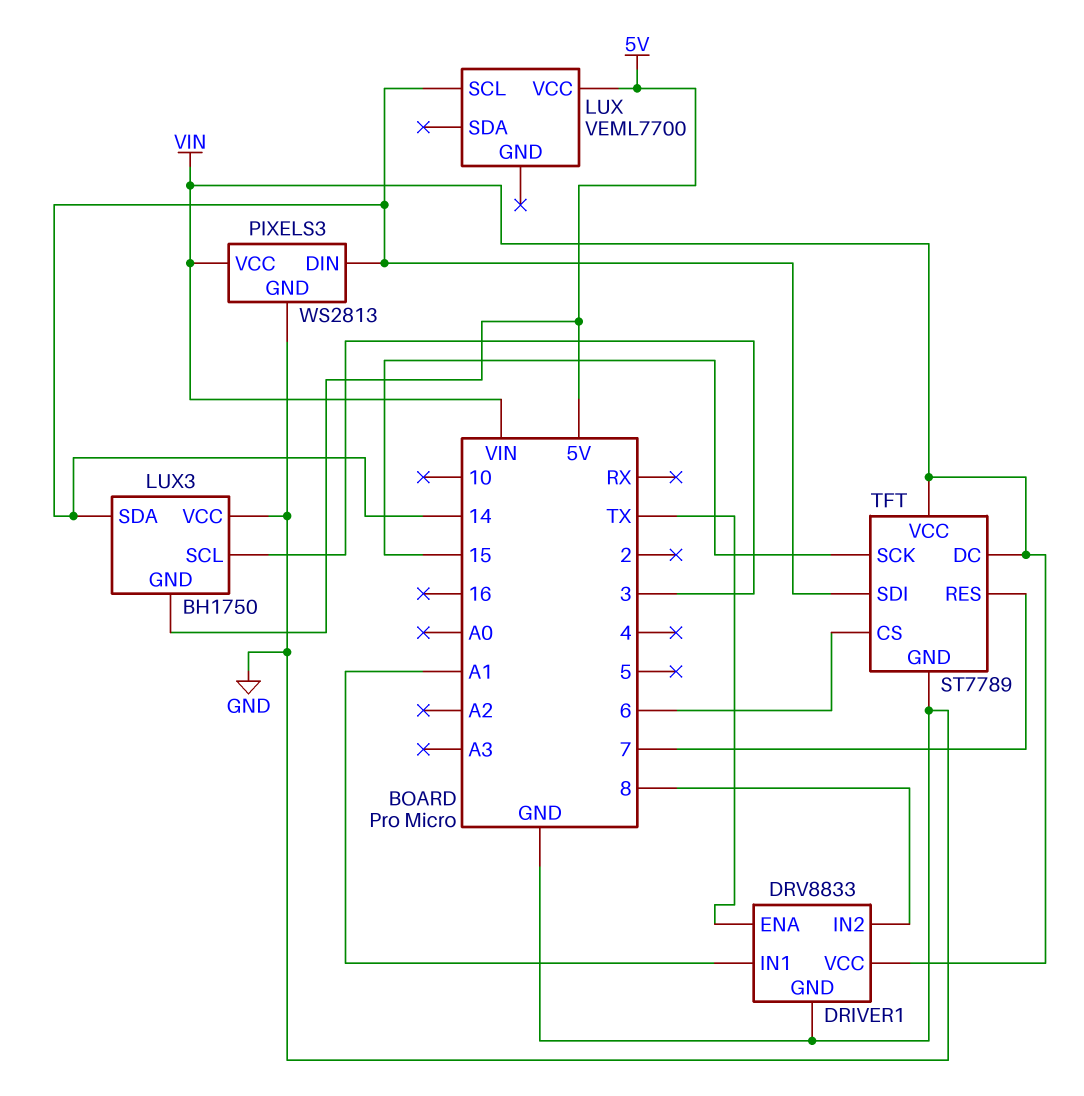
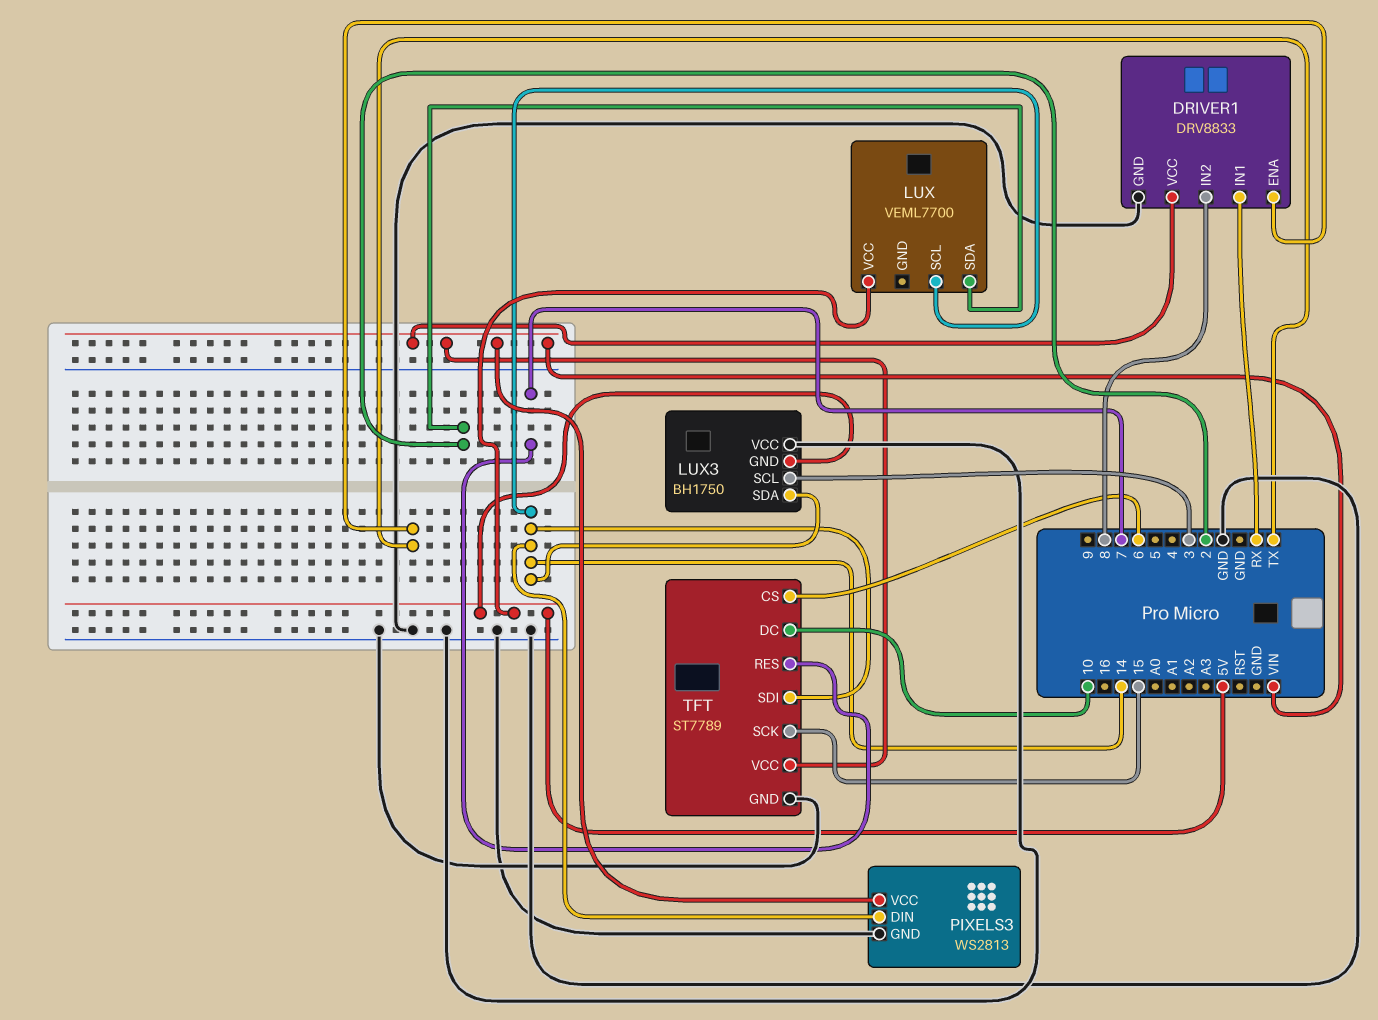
DRIVER1 pin IN1: A1 -> RX
LUX pin SDA: none -> 2
TFT pin DC: VIN -> 10

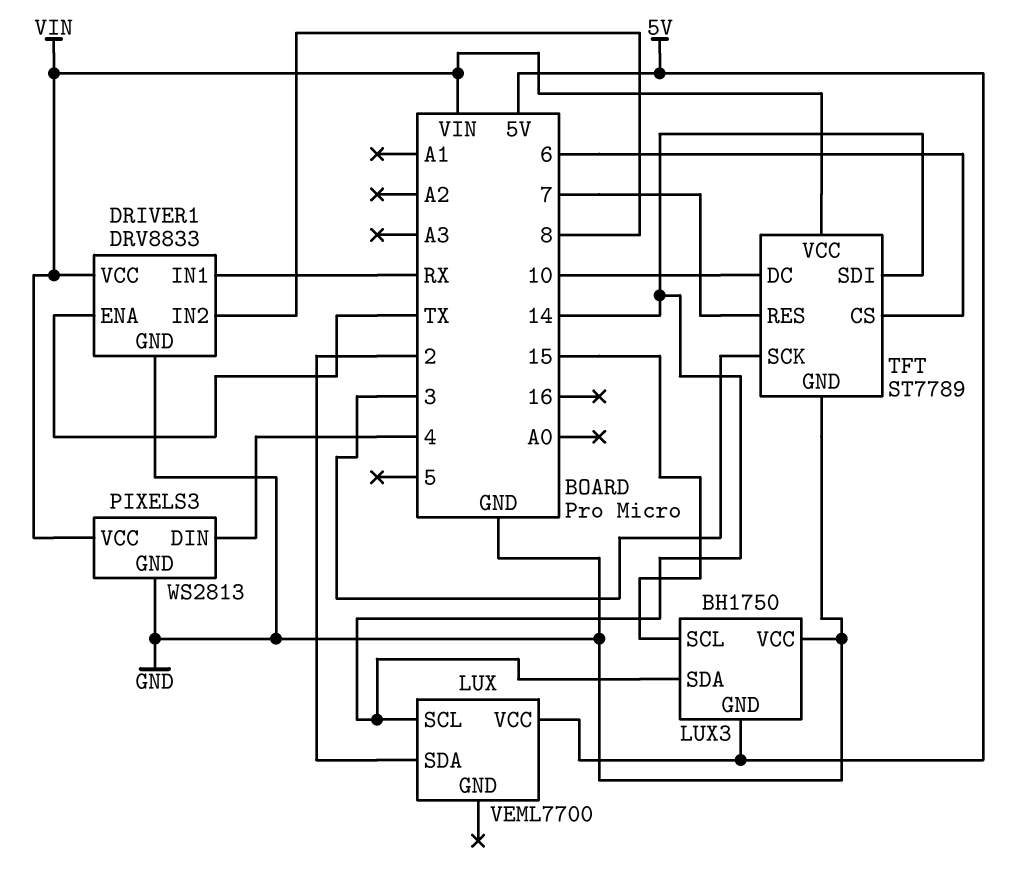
LUX3 pin SCL: 3 -> 15
PIXELS3 pin DIN: 14 -> 4
TFT pin SCK: 15 -> 3

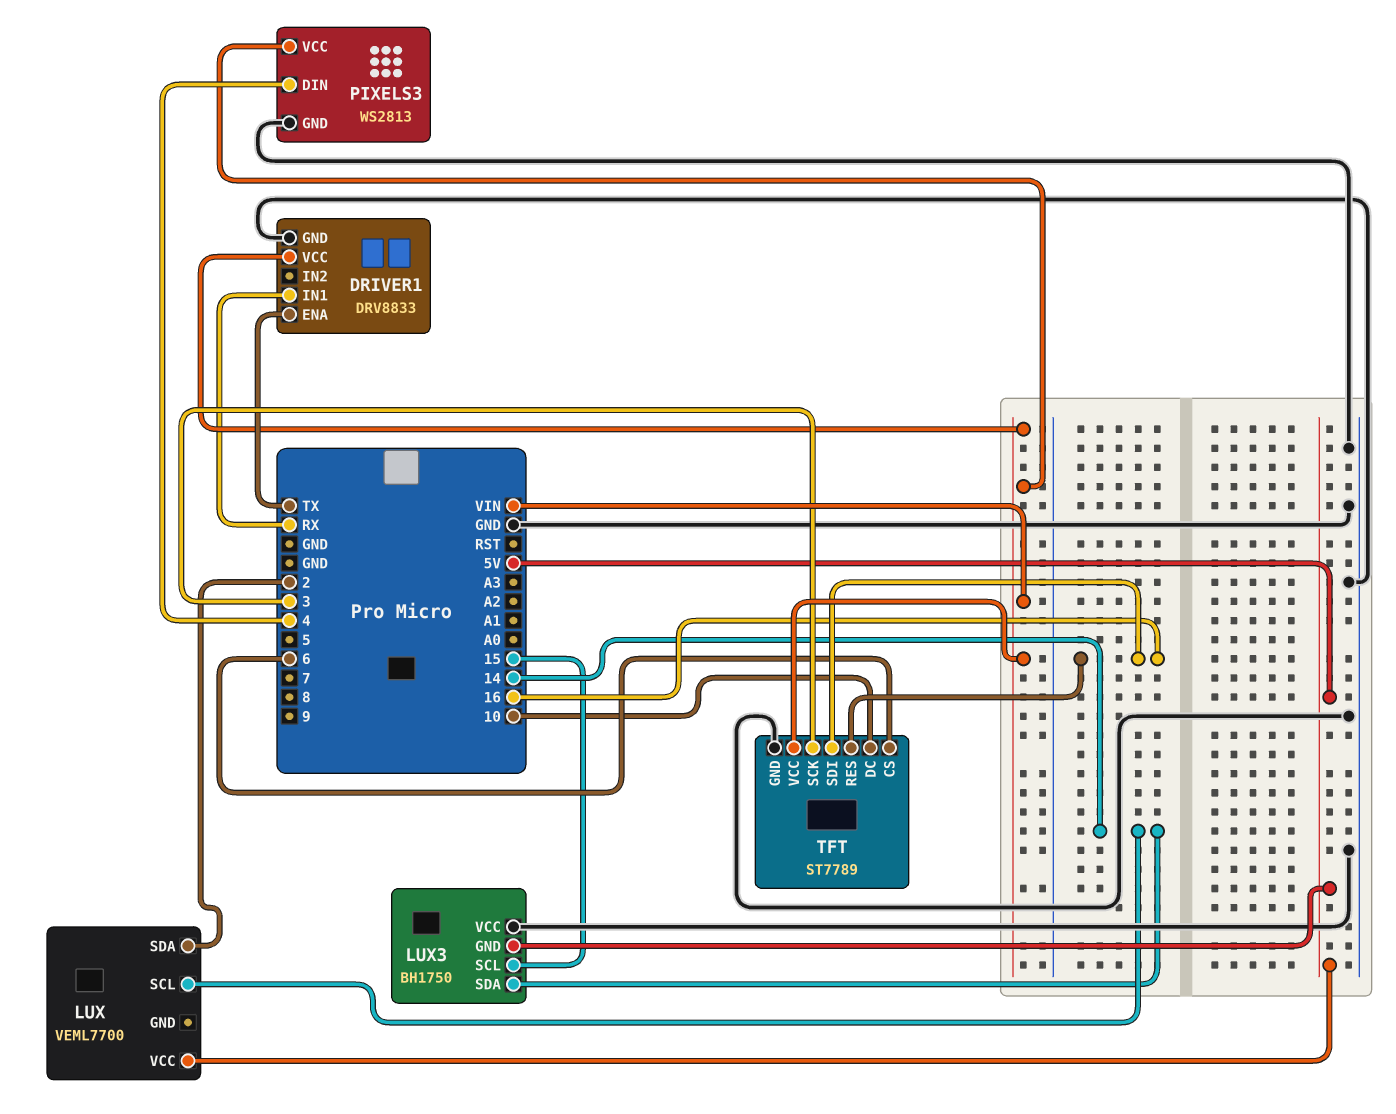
DRIVER1 pin IN2: 8 -> none
TFT pin RES: 7 -> 16
TFT pin SDI: 14 -> 16

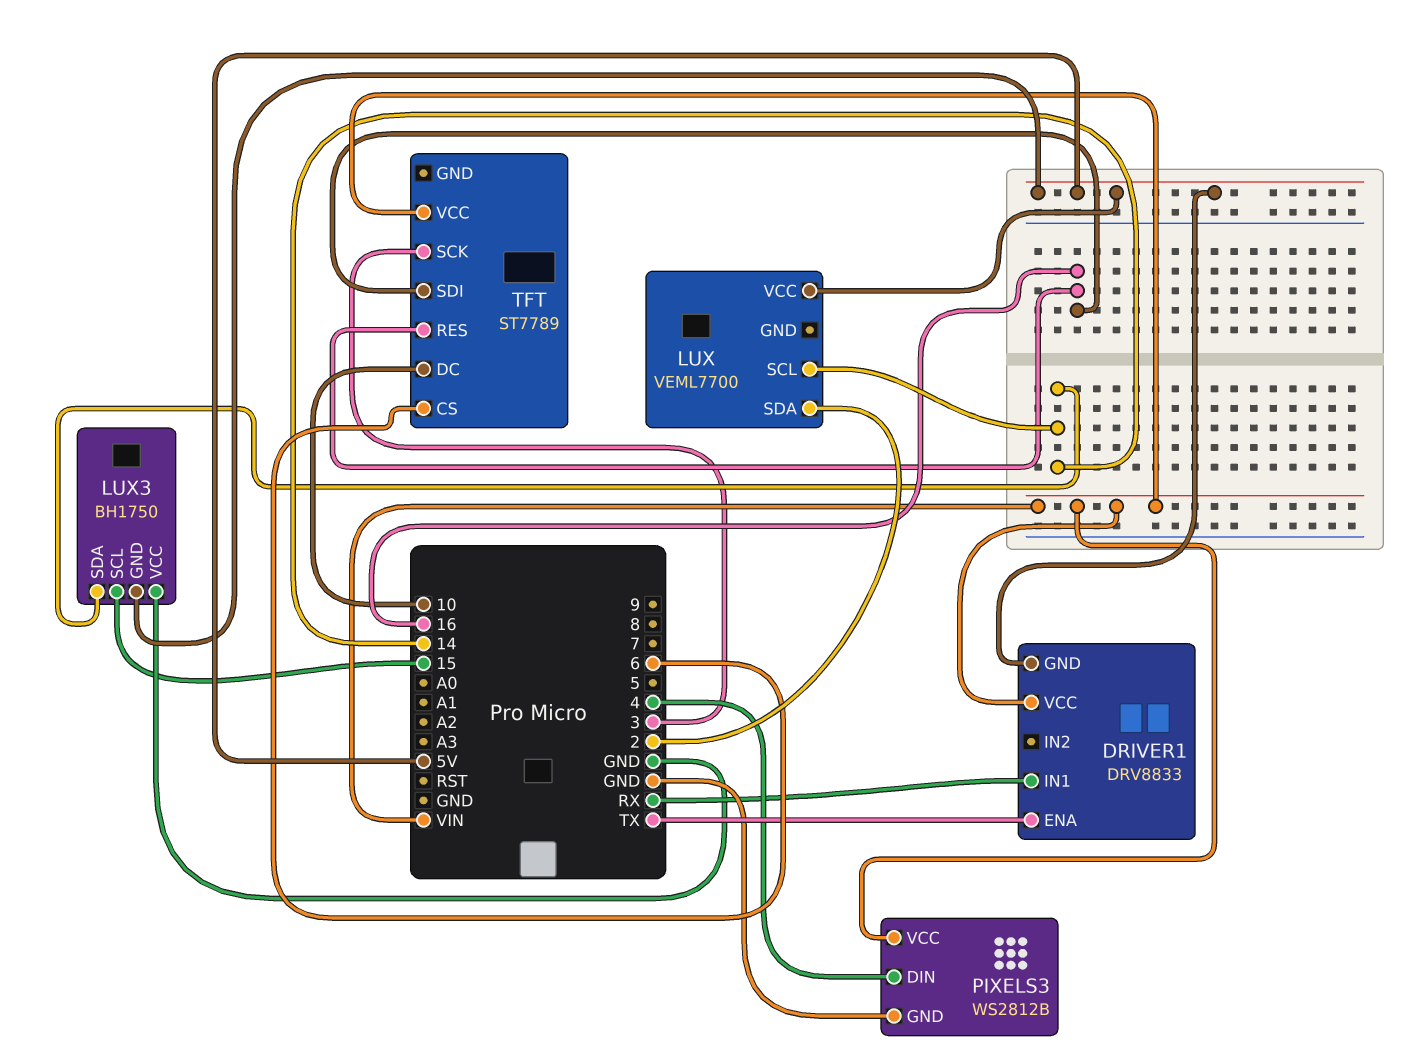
DRIVER1 pin GND: GND -> 5V
PIXELS3: WS2813 -> WS2812B
TFT pin GND: GND -> none

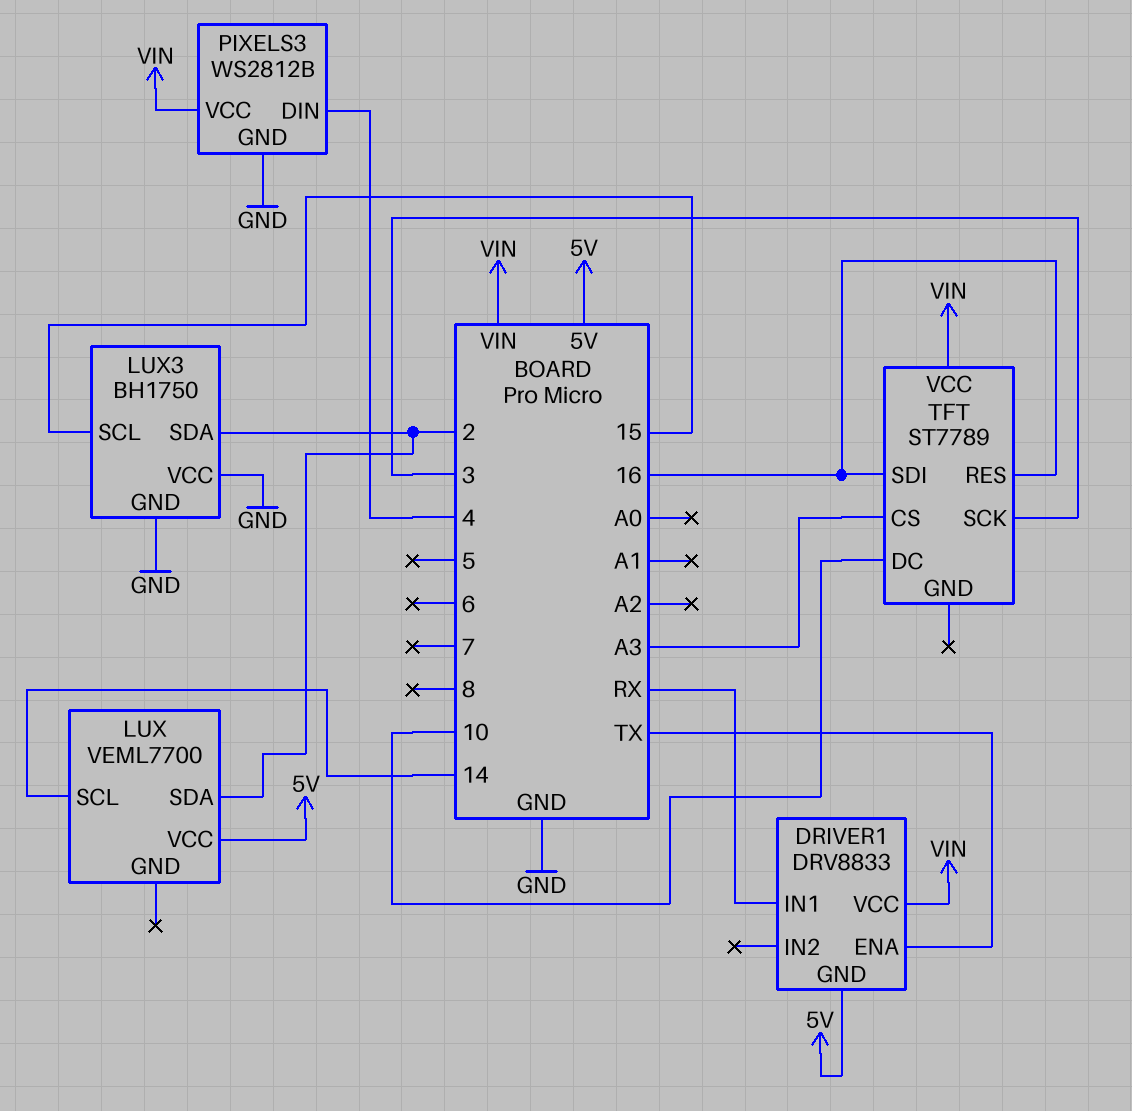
LUX3 pin GND: 5V -> GND
LUX3 pin SDA: 14 -> 2
TFT pin CS: 6 -> A3

